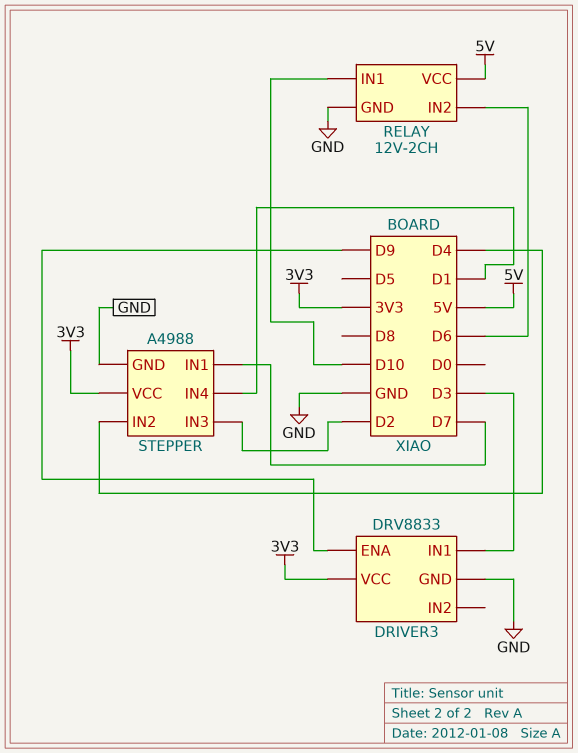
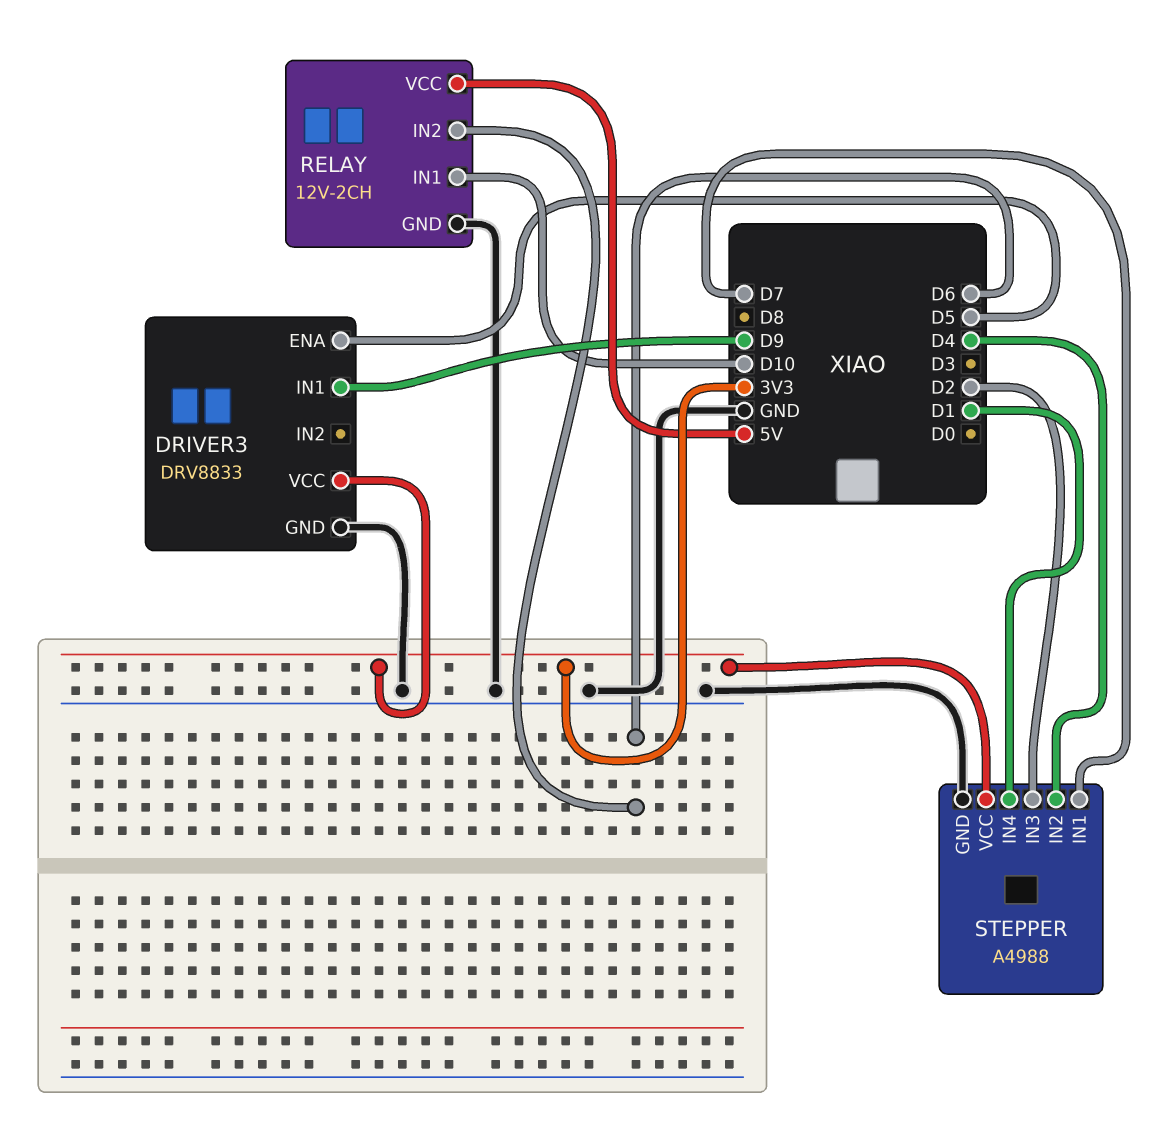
DRIVER3 pin ENA: D9 -> D5
DRIVER3 pin IN1: D3 -> D9

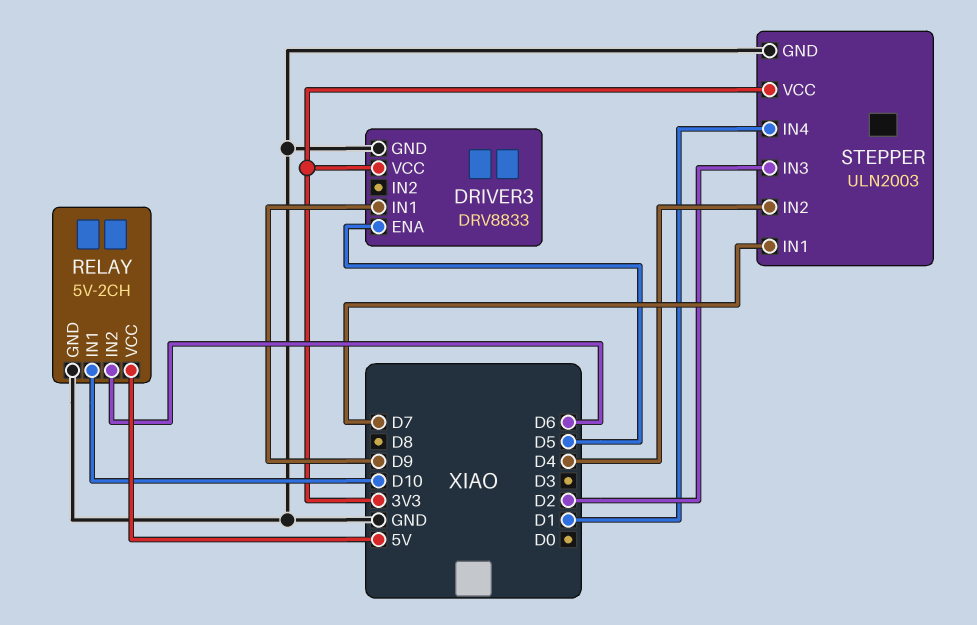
RELAY: 12V-2CH -> 5V-2CH
STEPPER: A4988 -> ULN2003

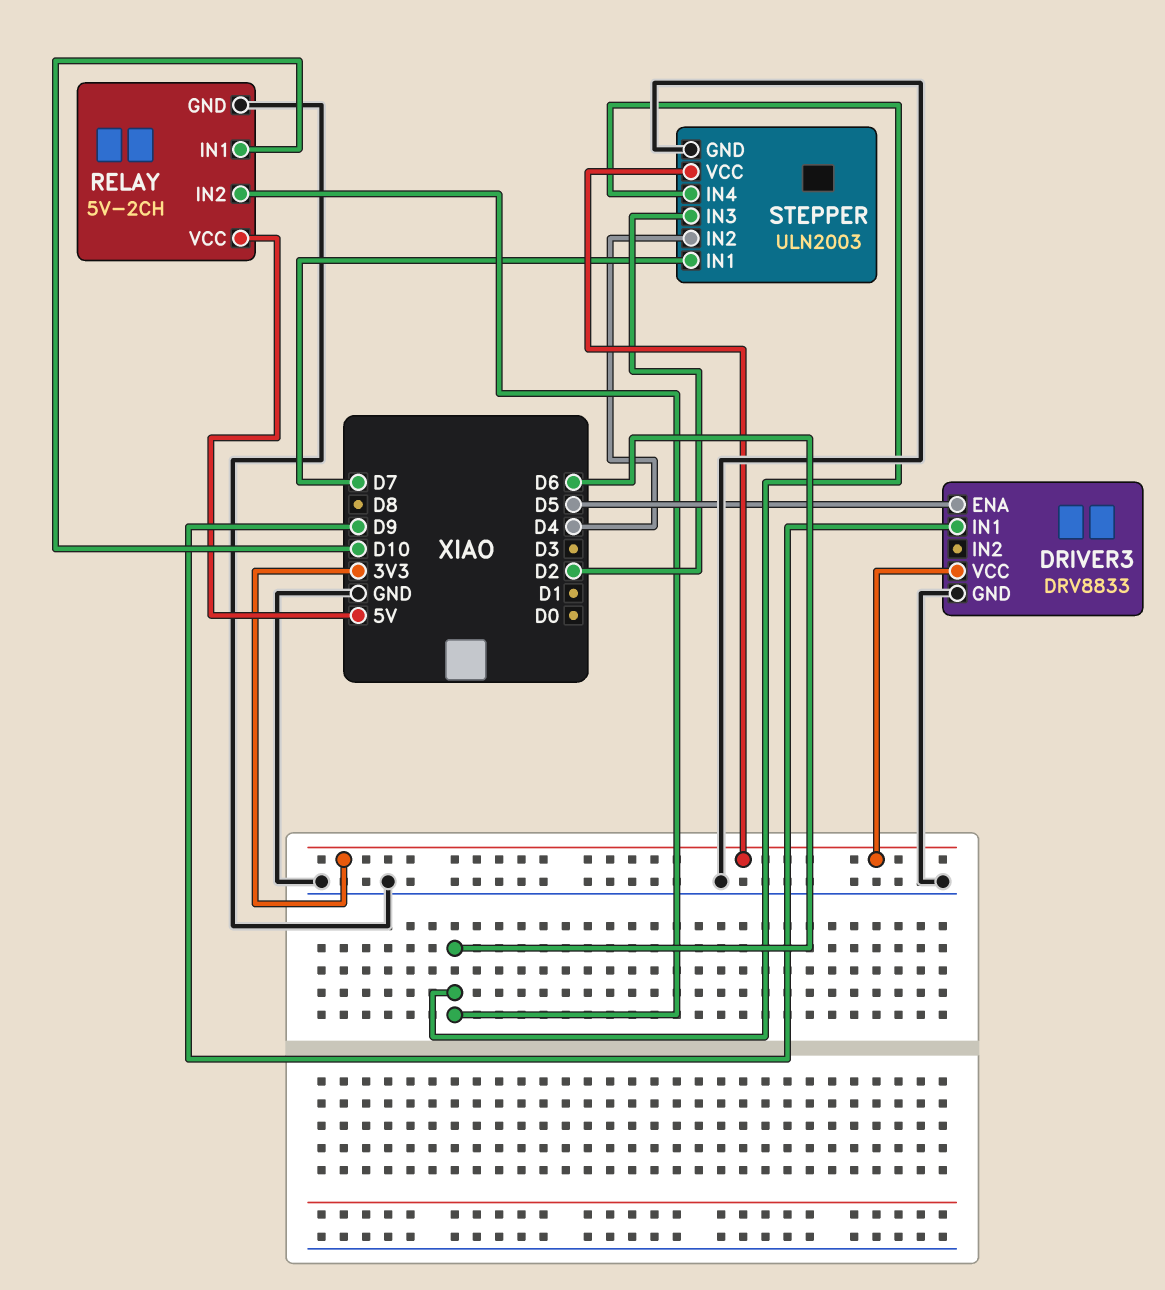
STEPPER pin IN4: D1 -> D6

